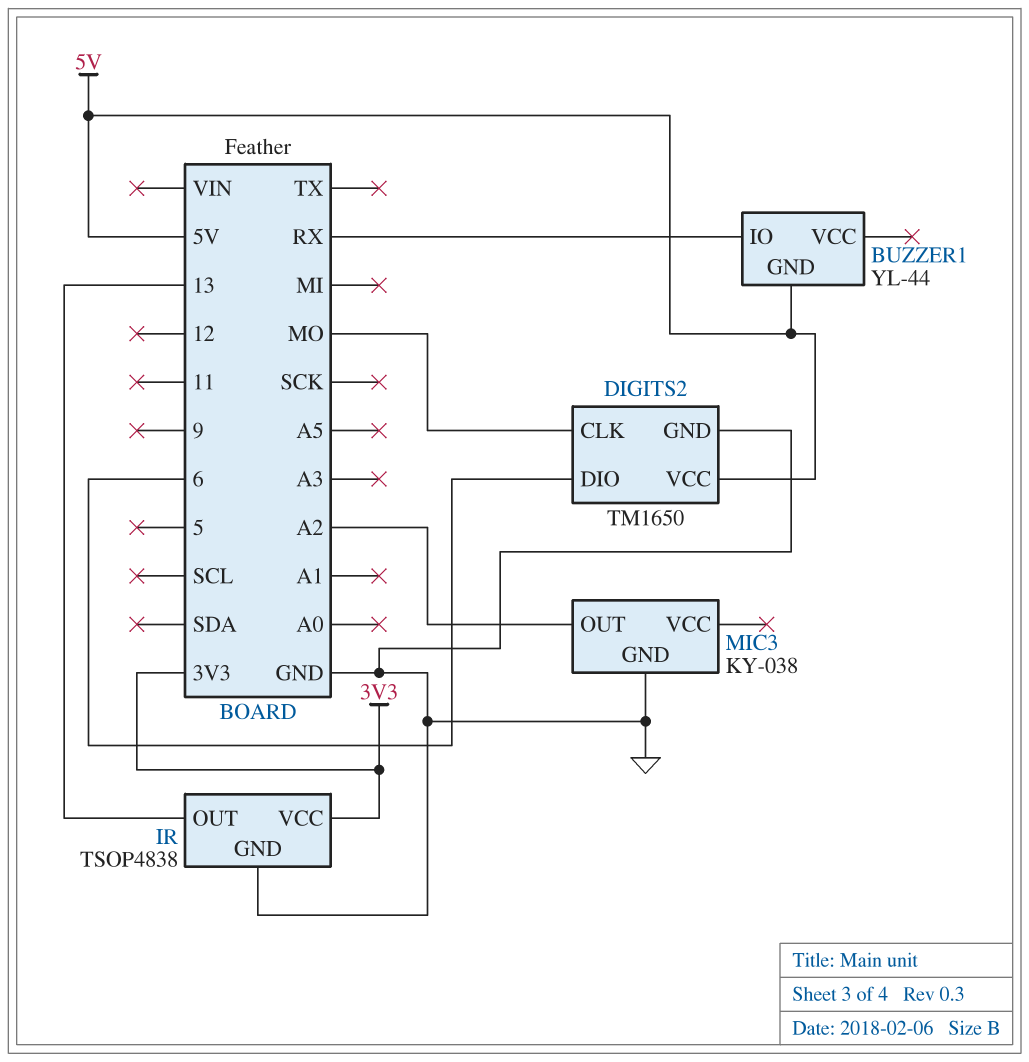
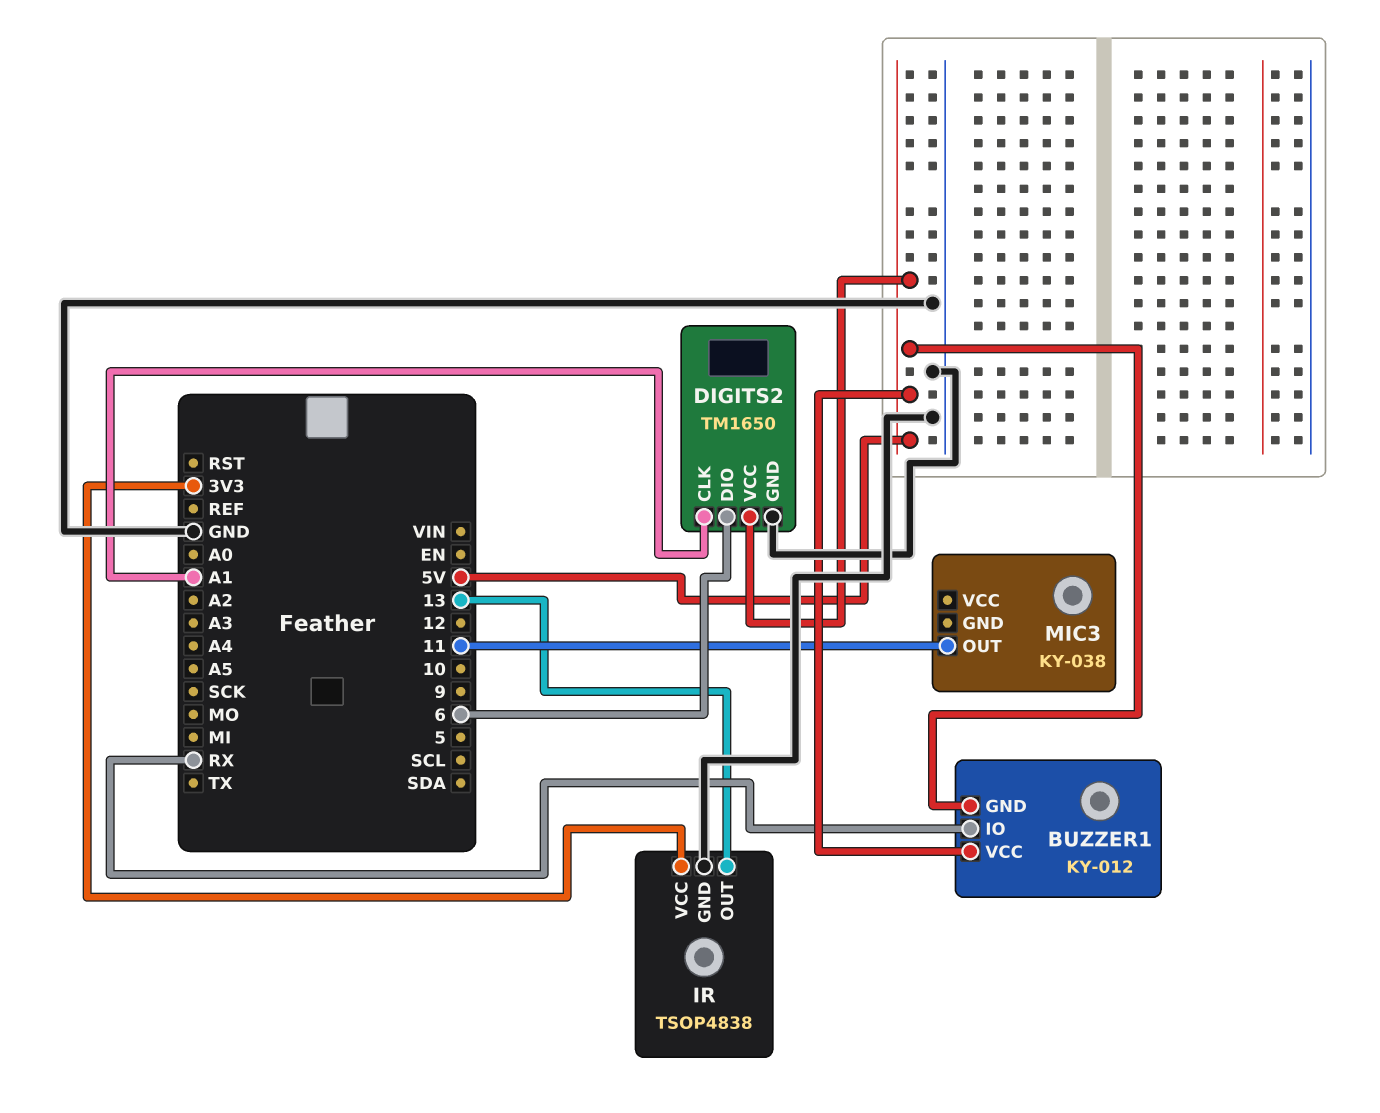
BUZZER1: YL-44 -> KY-012
BUZZER1 pin VCC: none -> 5V
DIGITS2 pin CLK: MO -> A1
MIC3 pin GND: GND -> none
MIC3 pin OUT: A2 -> 11

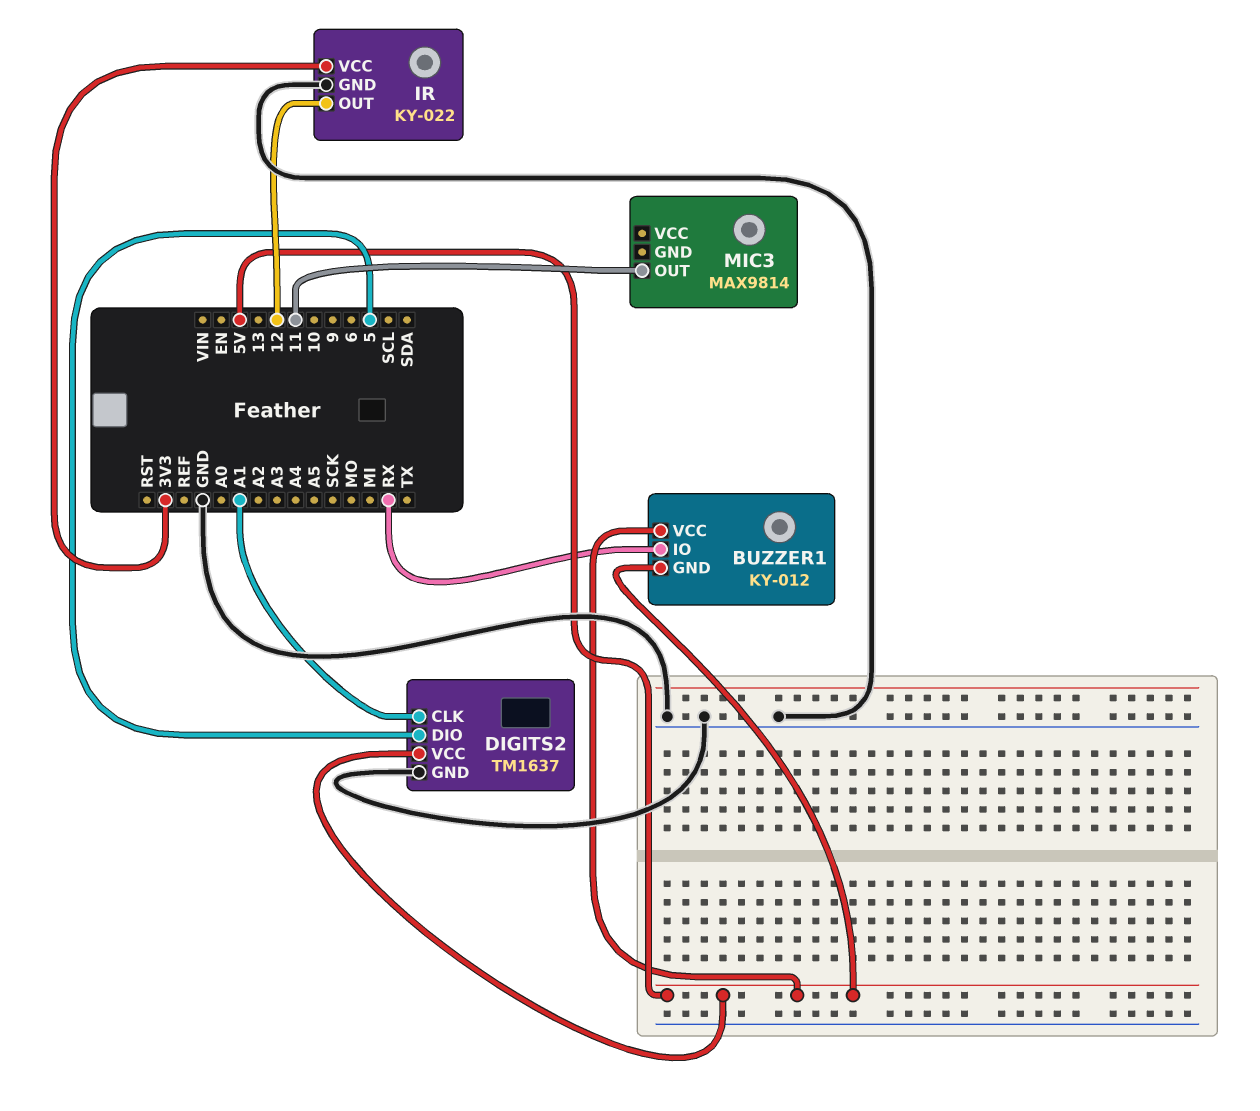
DIGITS2: TM1650 -> TM1637
DIGITS2 pin DIO: 6 -> 5
IR: TSOP4838 -> KY-022
IR pin OUT: 13 -> 12
MIC3: KY-038 -> MAX9814

